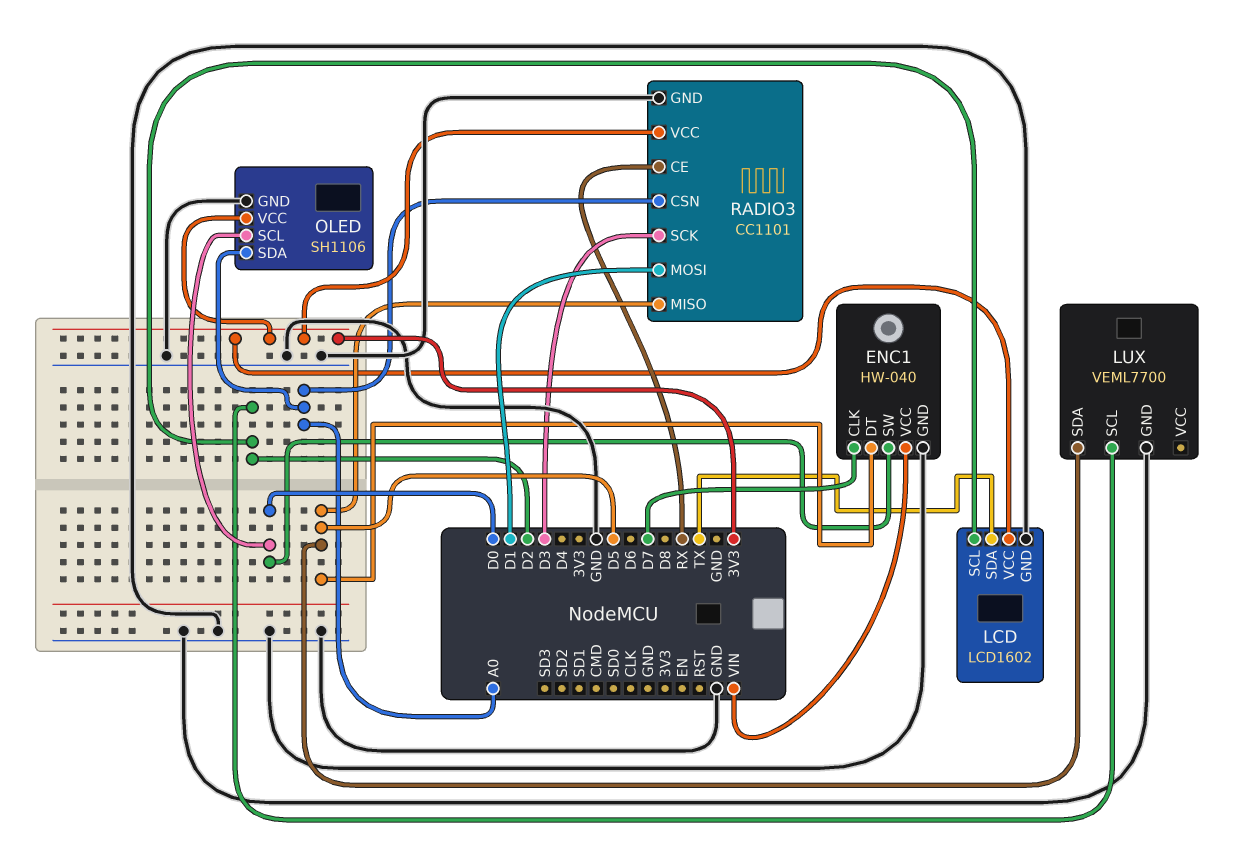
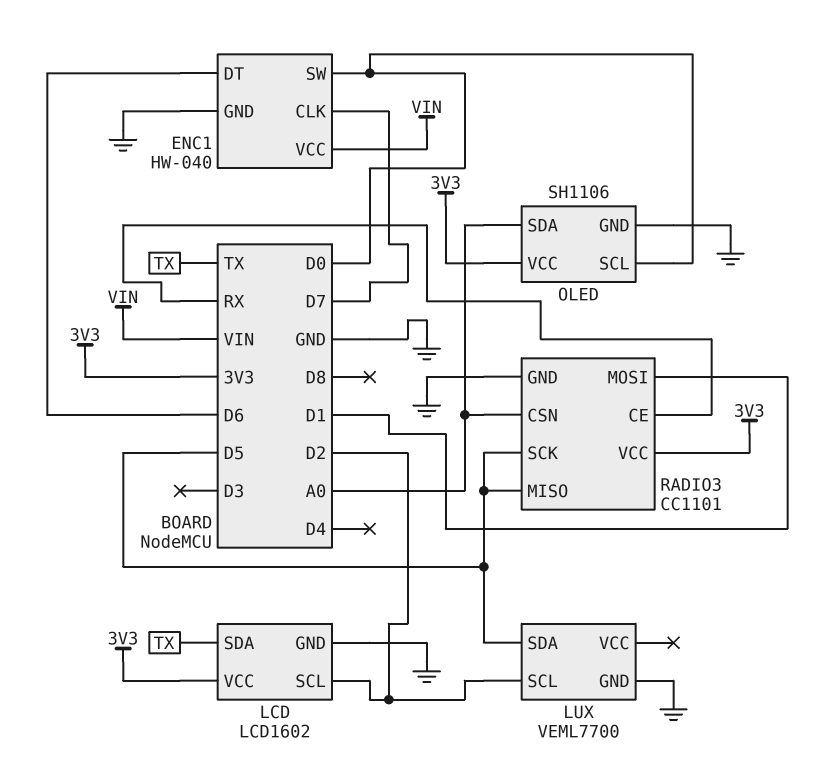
ENC1 pin DT: D5 -> D6
RADIO3 pin SCK: D3 -> D5

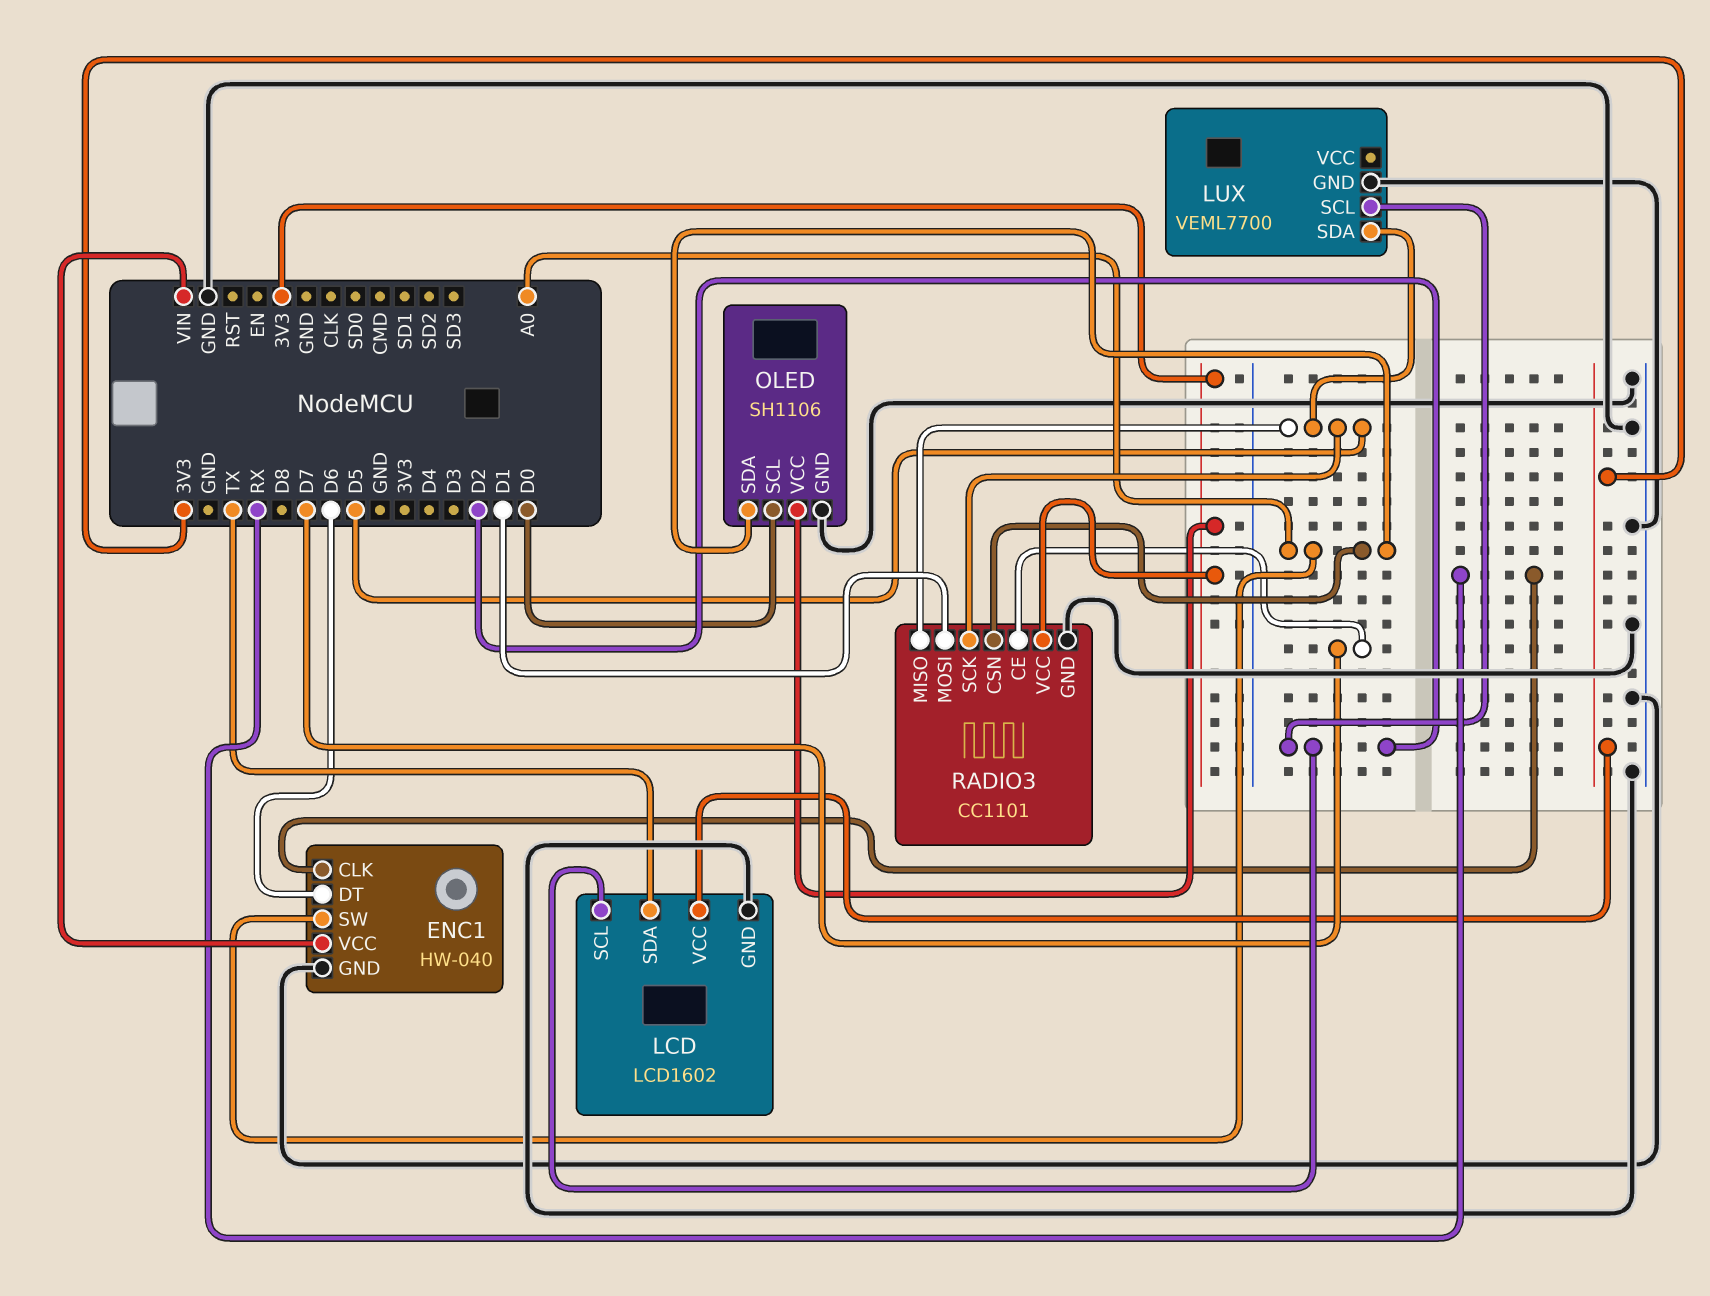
ENC1 pin CLK: D7 -> RX
ENC1 pin SW: D0 -> A0
RADIO3 pin CE: RX -> D7

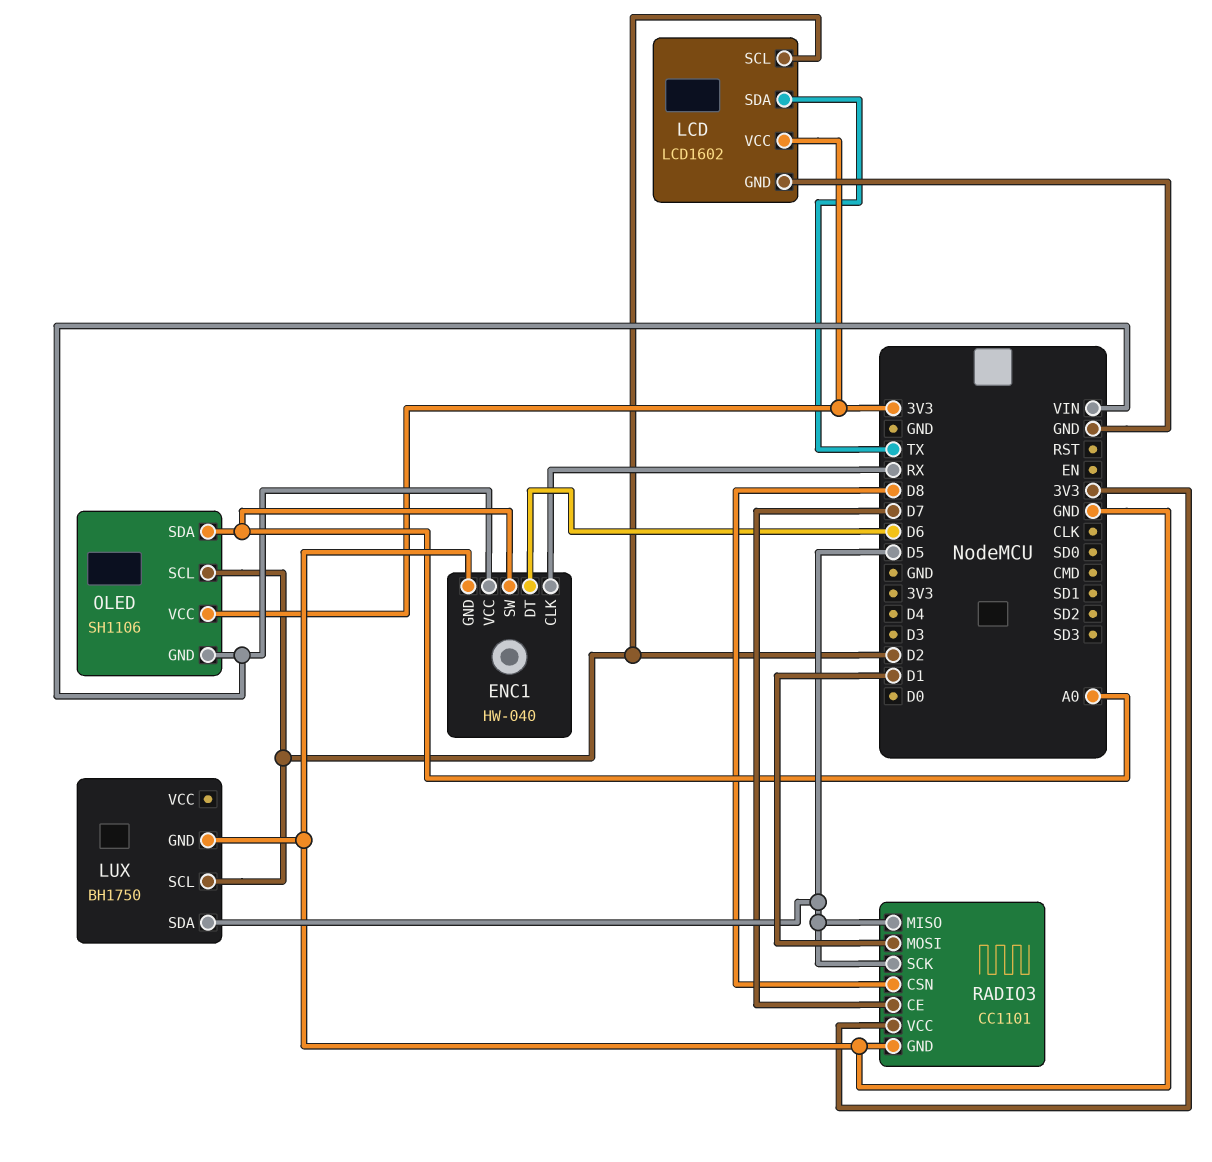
LUX: VEML7700 -> BH1750
OLED pin GND: GND -> VIN
OLED pin SCL: D0 -> D2
RADIO3 pin CSN: A0 -> D8

